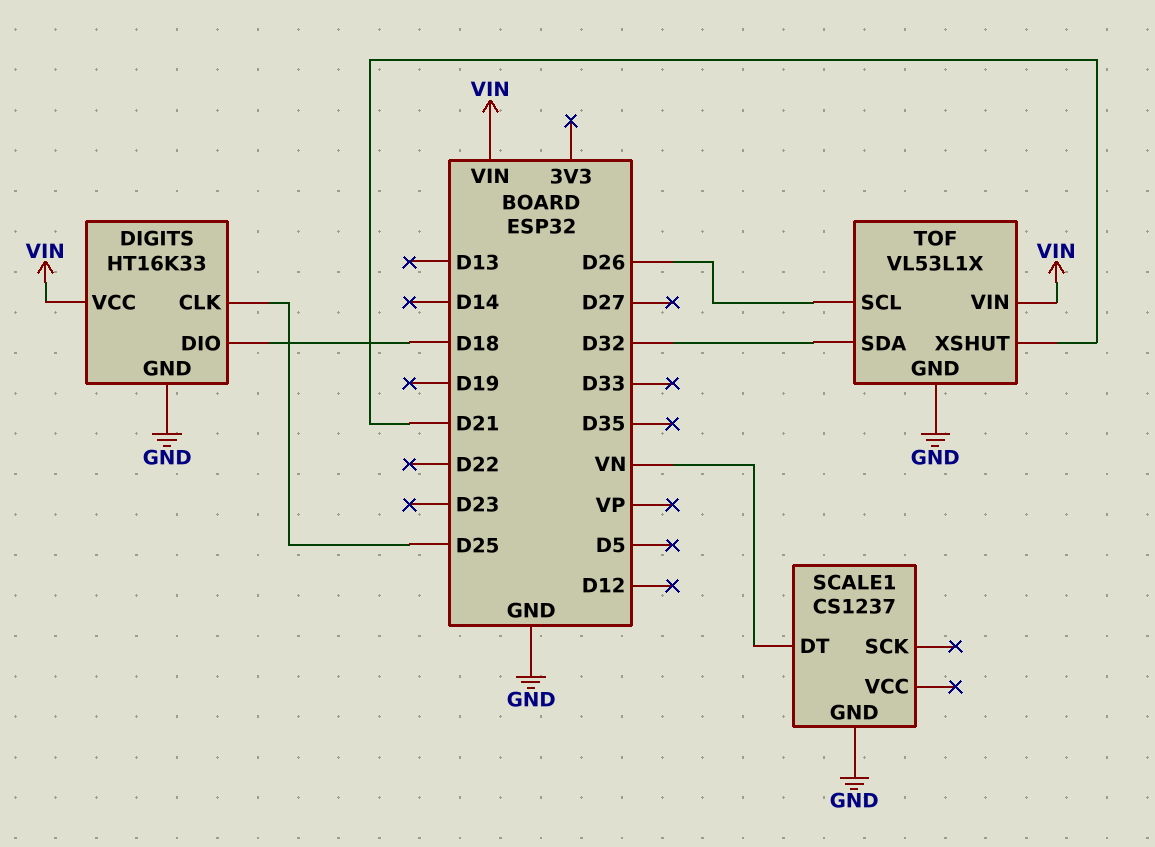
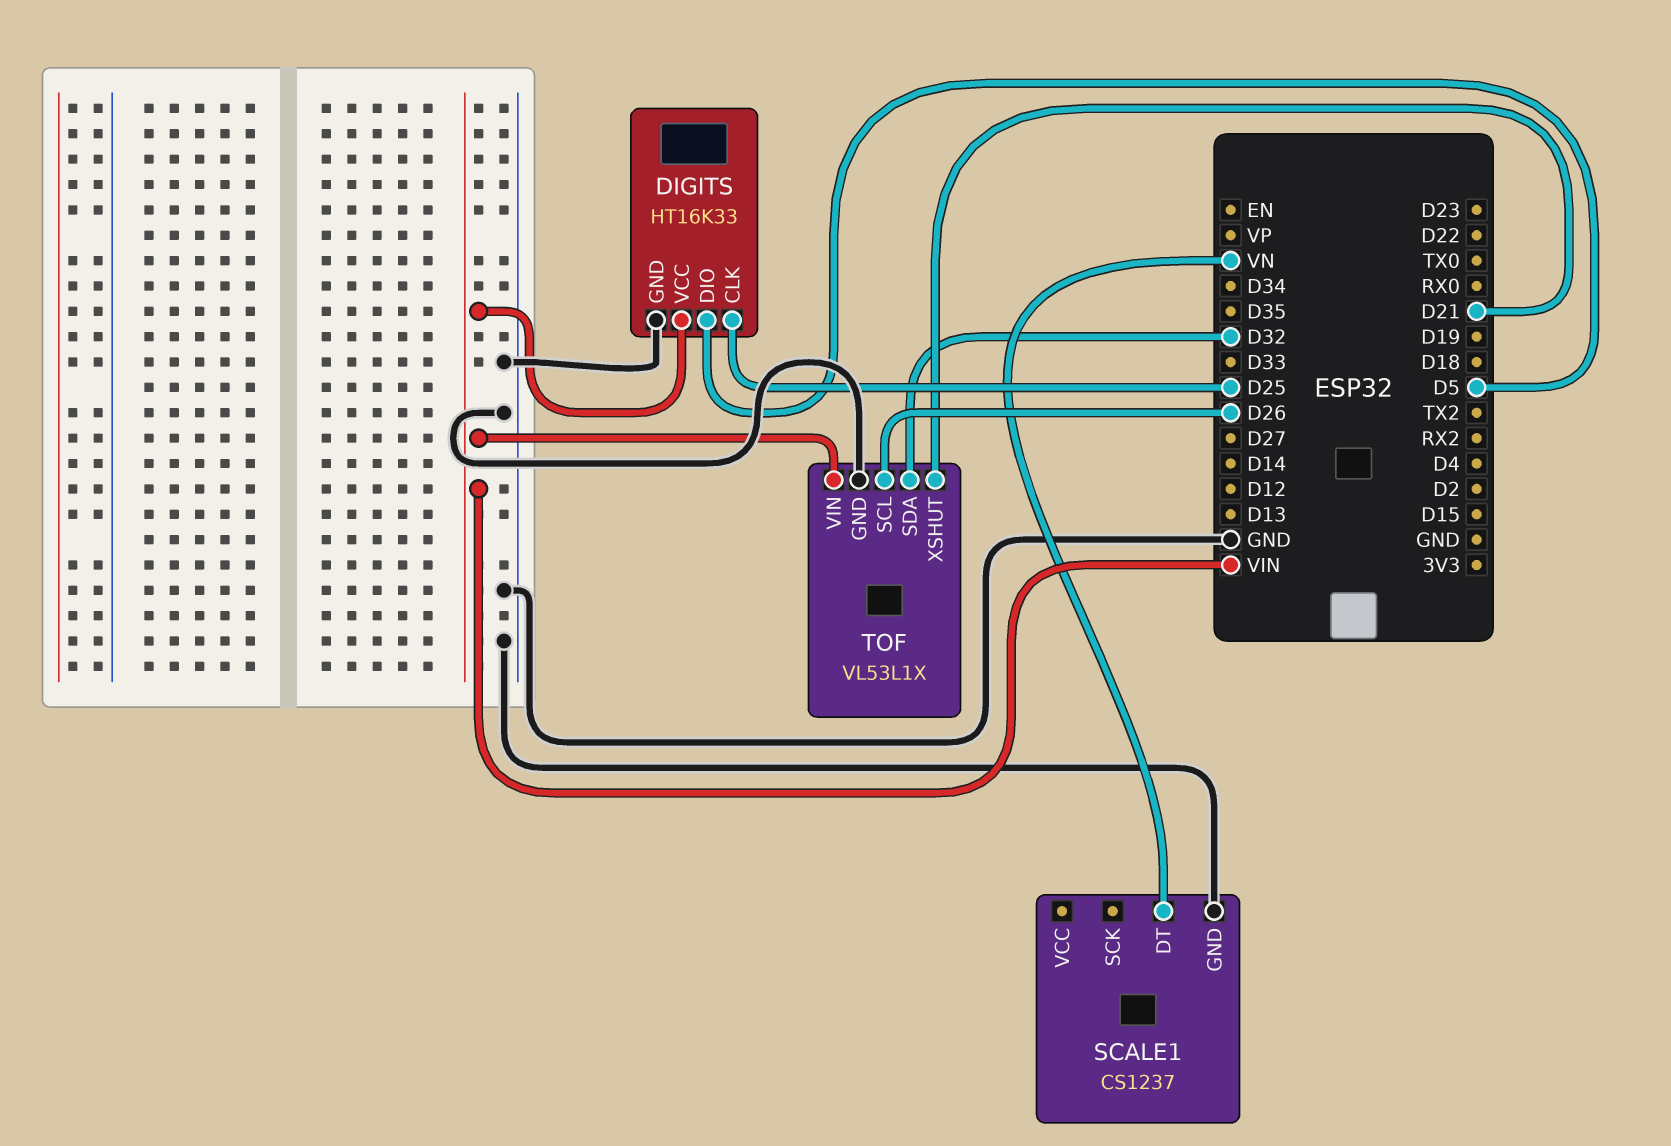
DIGITS pin DIO: D18 -> D5

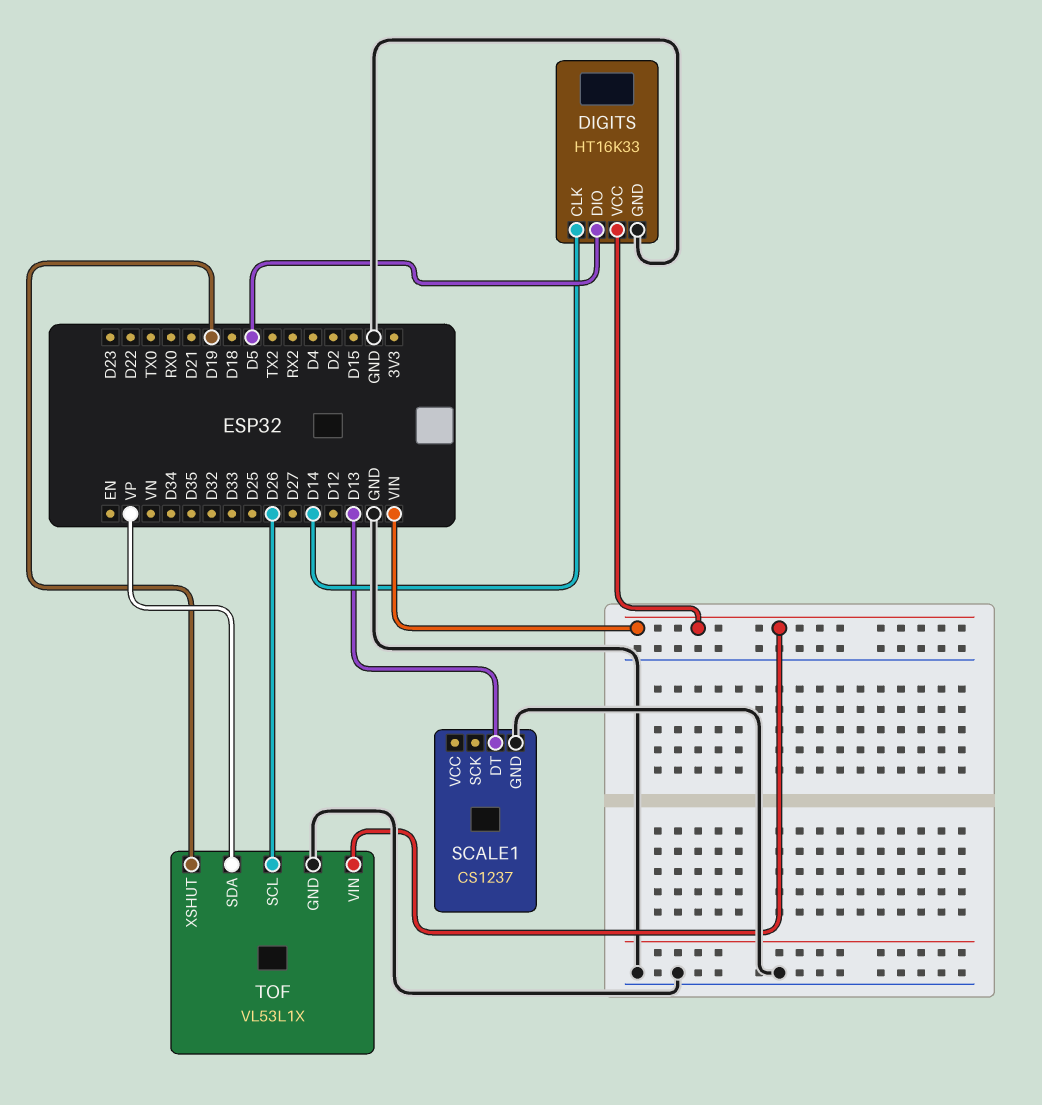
DIGITS pin CLK: D25 -> D14
SCALE1 pin DT: VN -> D13
TOF pin SDA: D32 -> VP
TOF pin XSHUT: D21 -> D19

